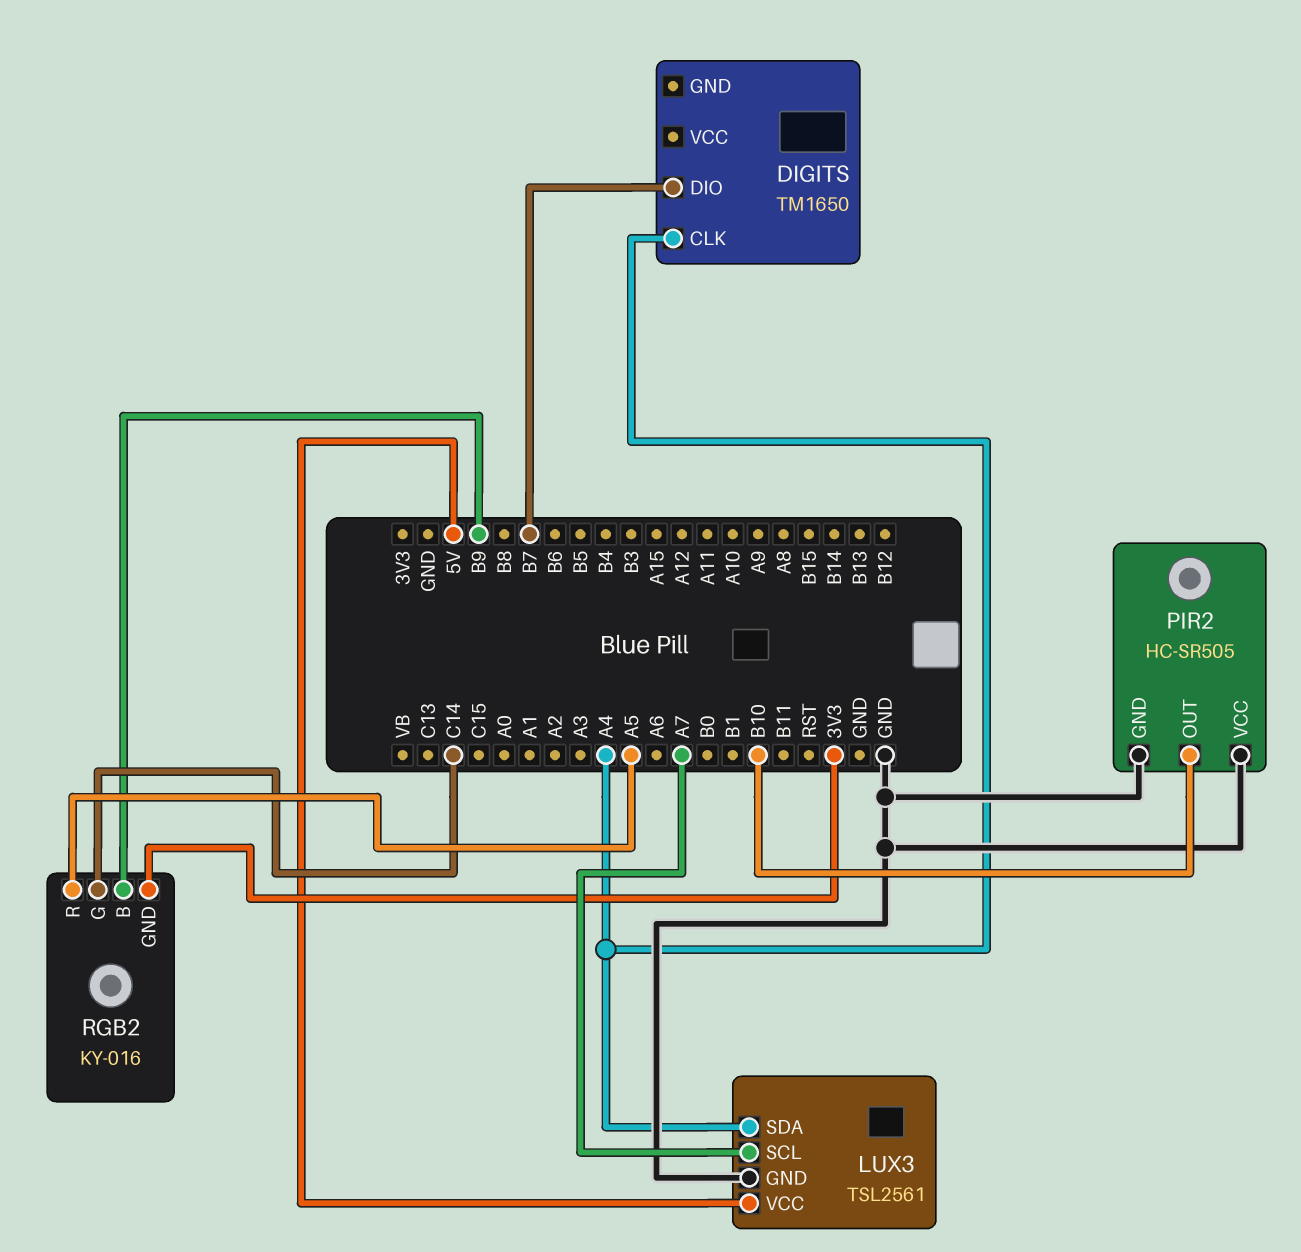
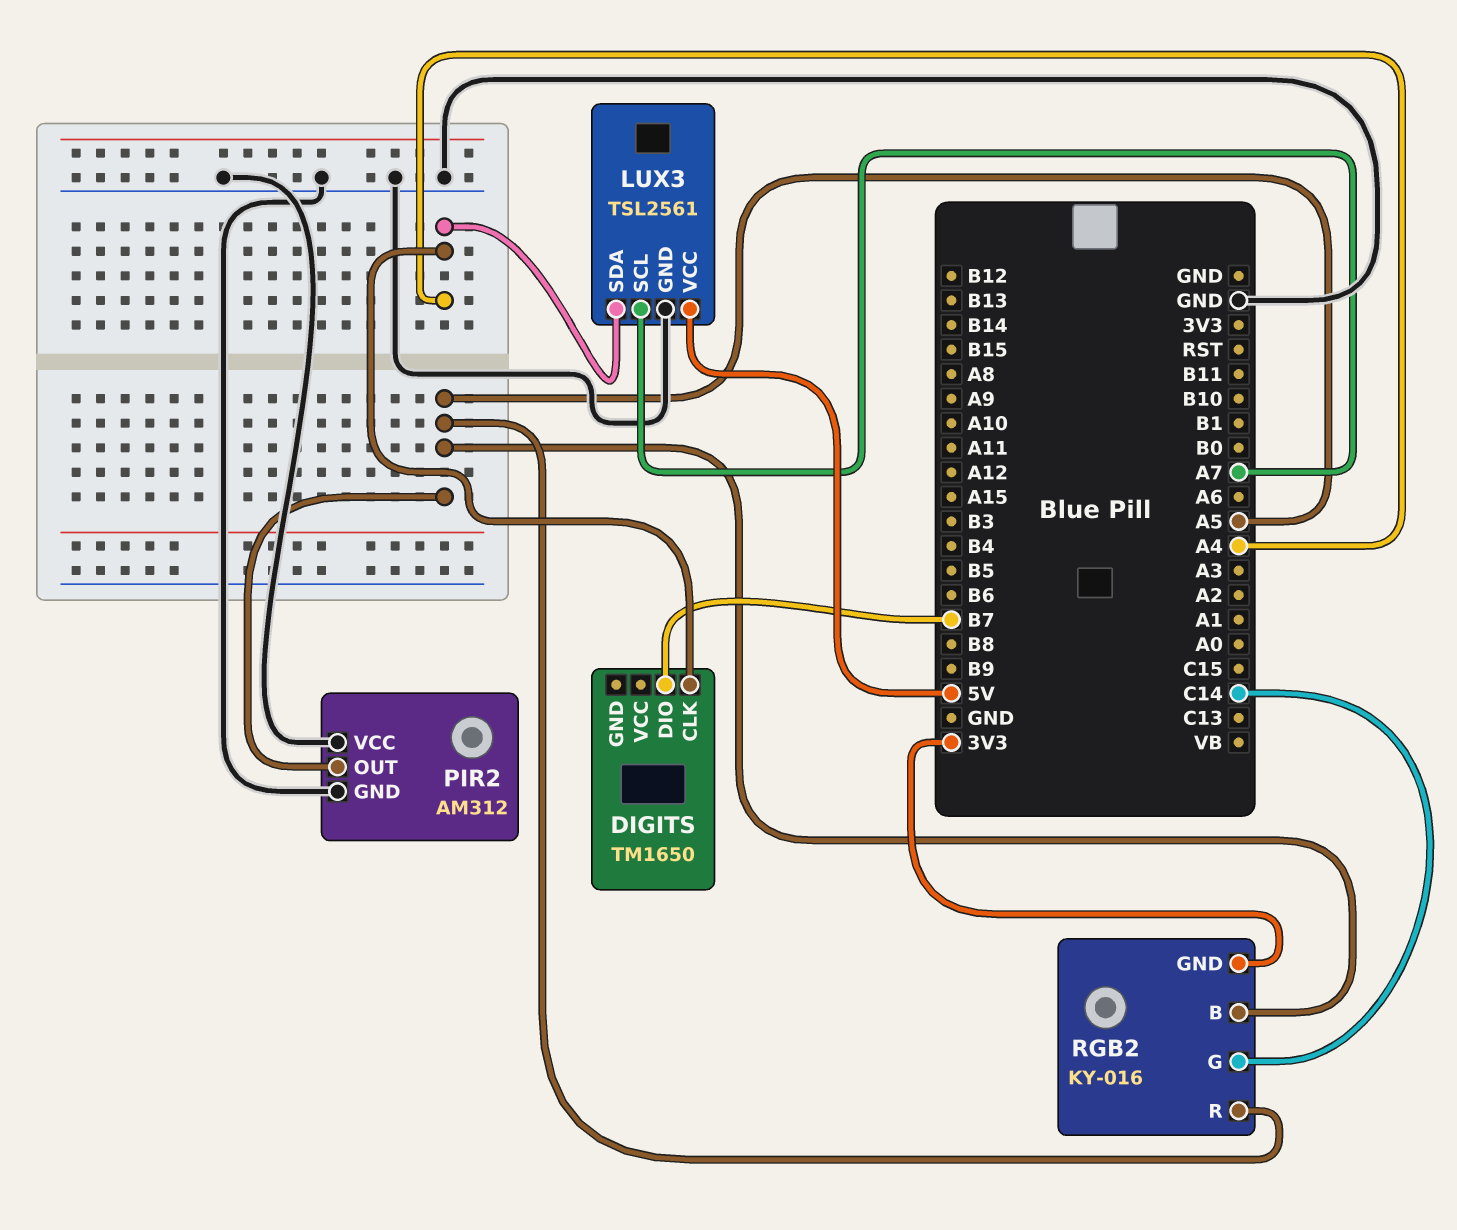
PIR2: HC-SR505 -> AM312
PIR2 pin OUT: B10 -> A5
RGB2 pin B: B9 -> A5

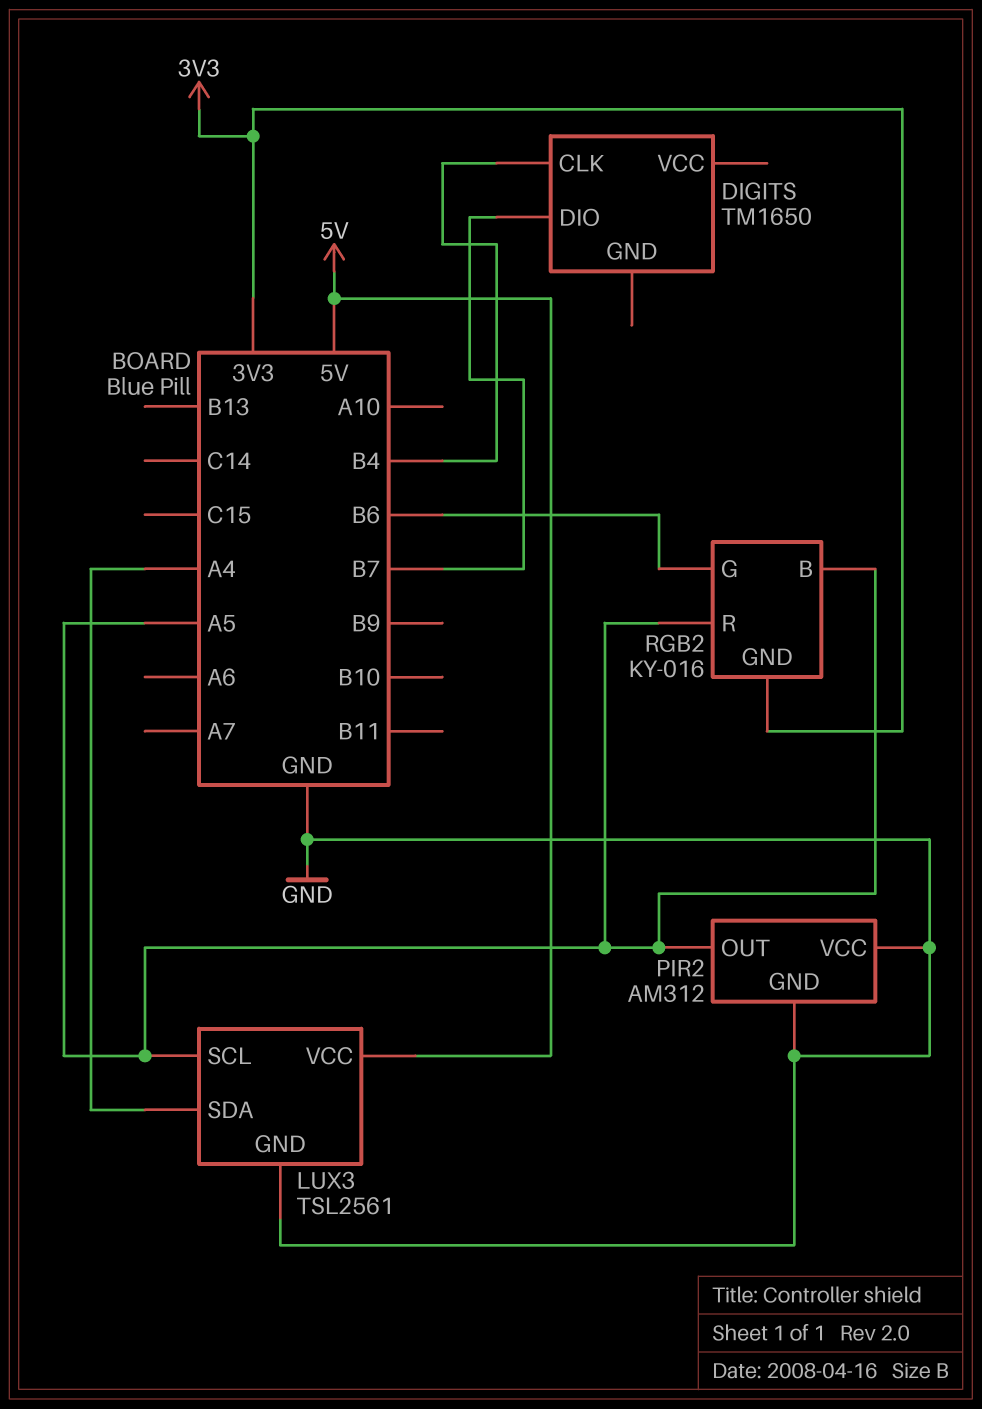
DIGITS pin CLK: A4 -> B4
LUX3 pin SCL: A7 -> A5
RGB2 pin G: C14 -> B6

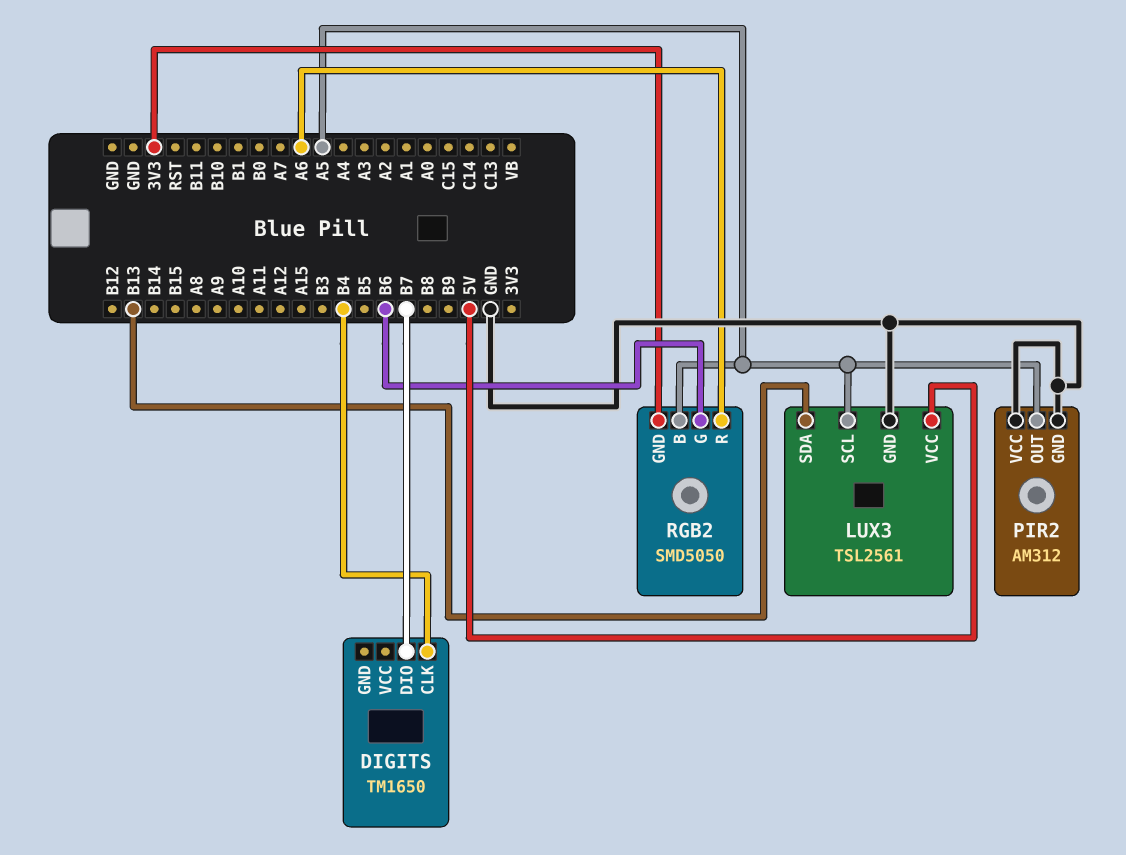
LUX3 pin SDA: A4 -> B13
RGB2: KY-016 -> SMD5050
RGB2 pin R: A5 -> A6

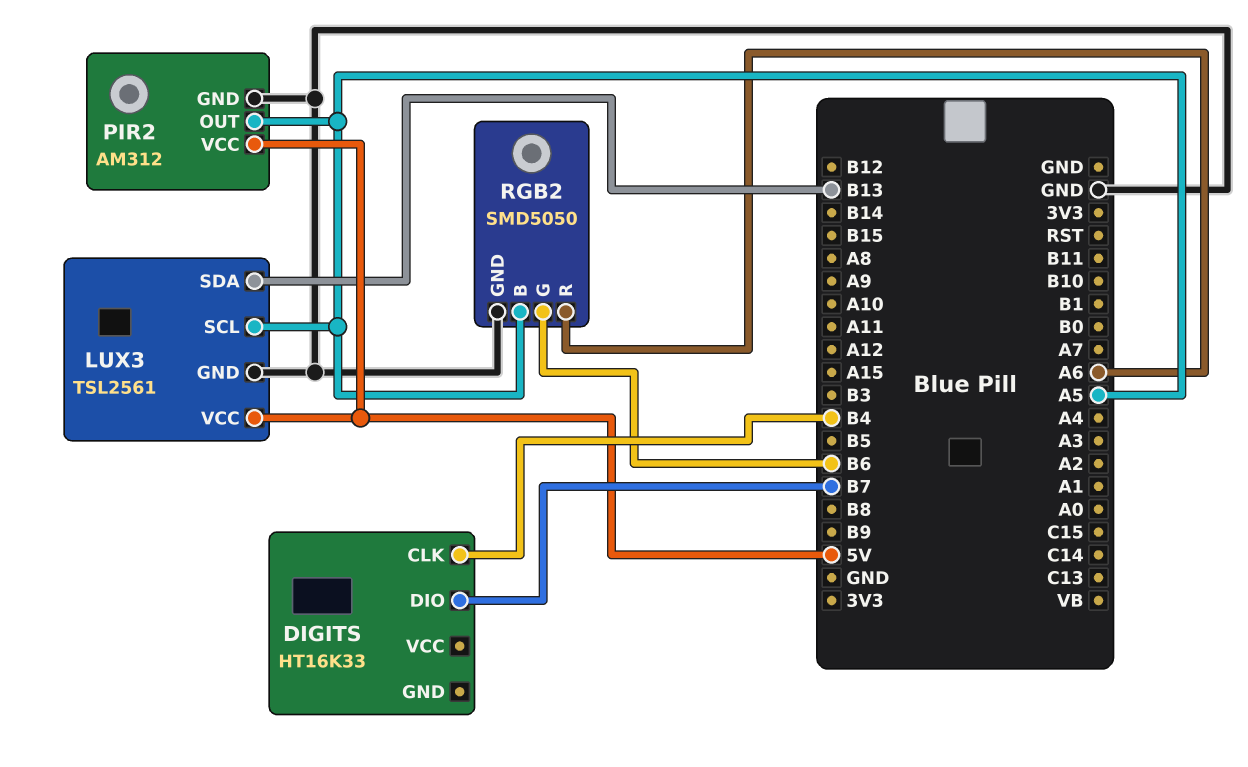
DIGITS: TM1650 -> HT16K33
PIR2 pin VCC: GND -> 5V
RGB2 pin GND: 3V3 -> GND

